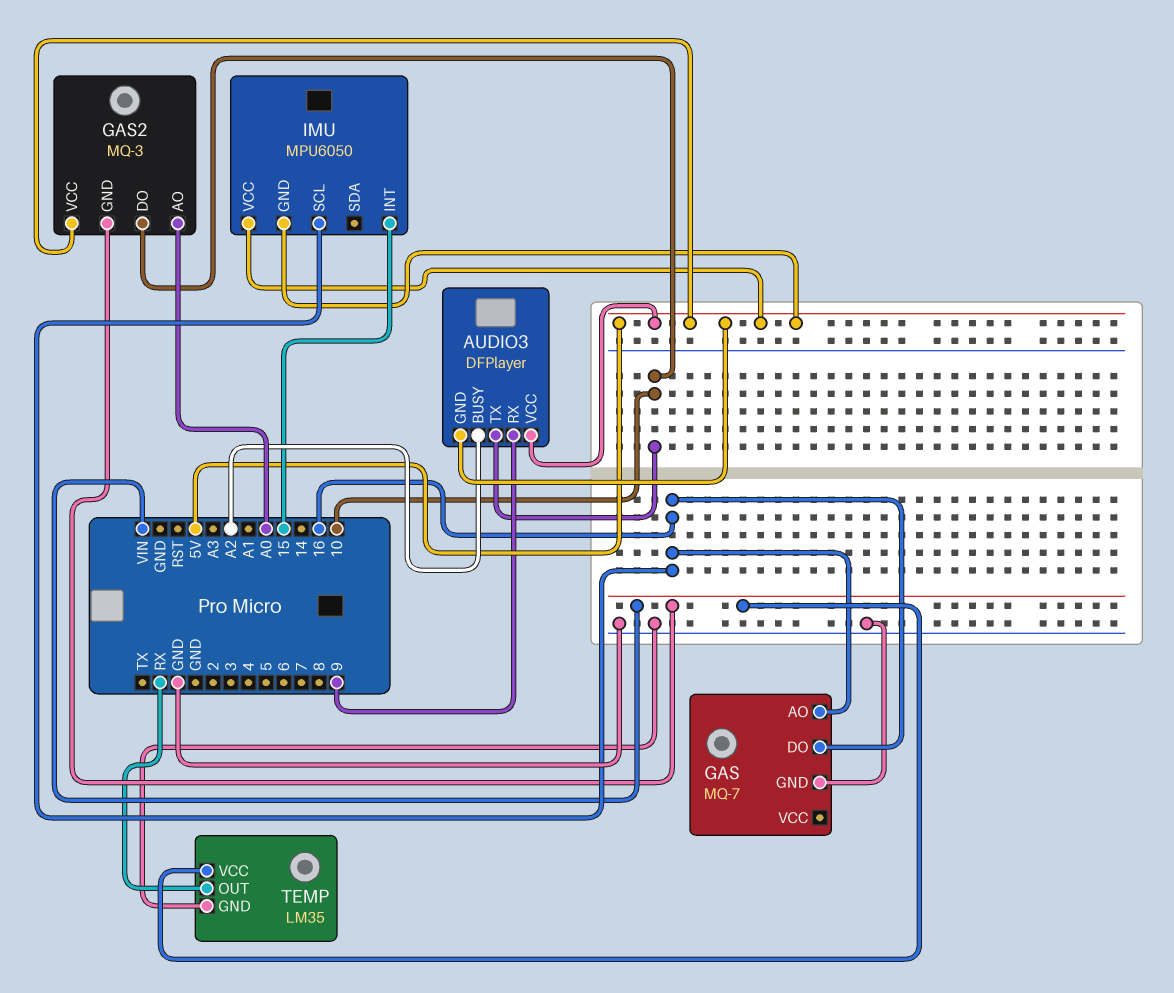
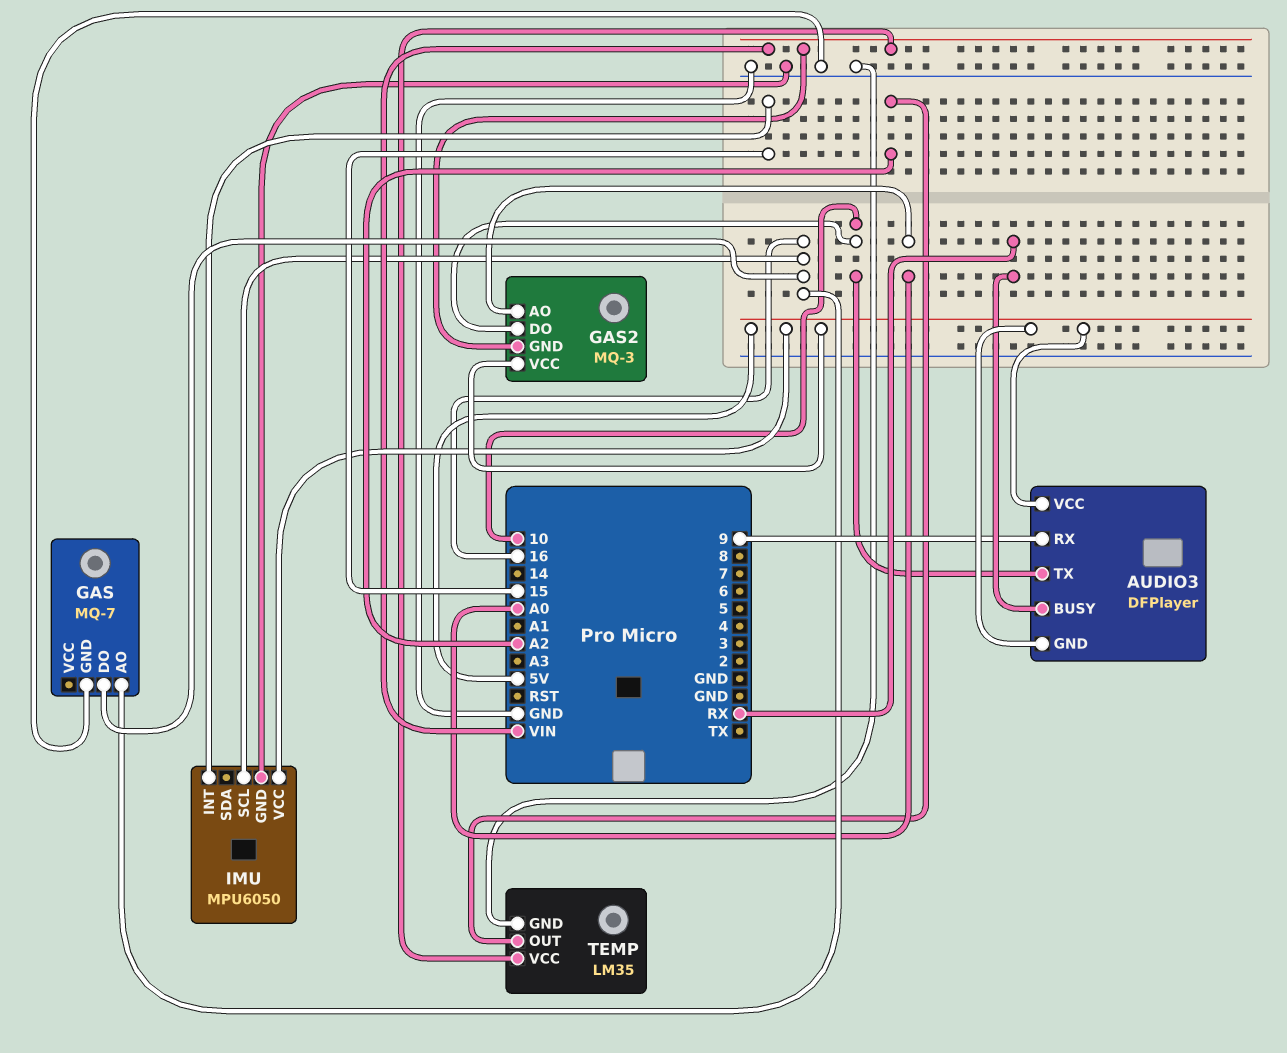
AUDIO3 pin BUSY: A2 -> RX
IMU pin GND: 5V -> GND
TEMP pin OUT: RX -> A2

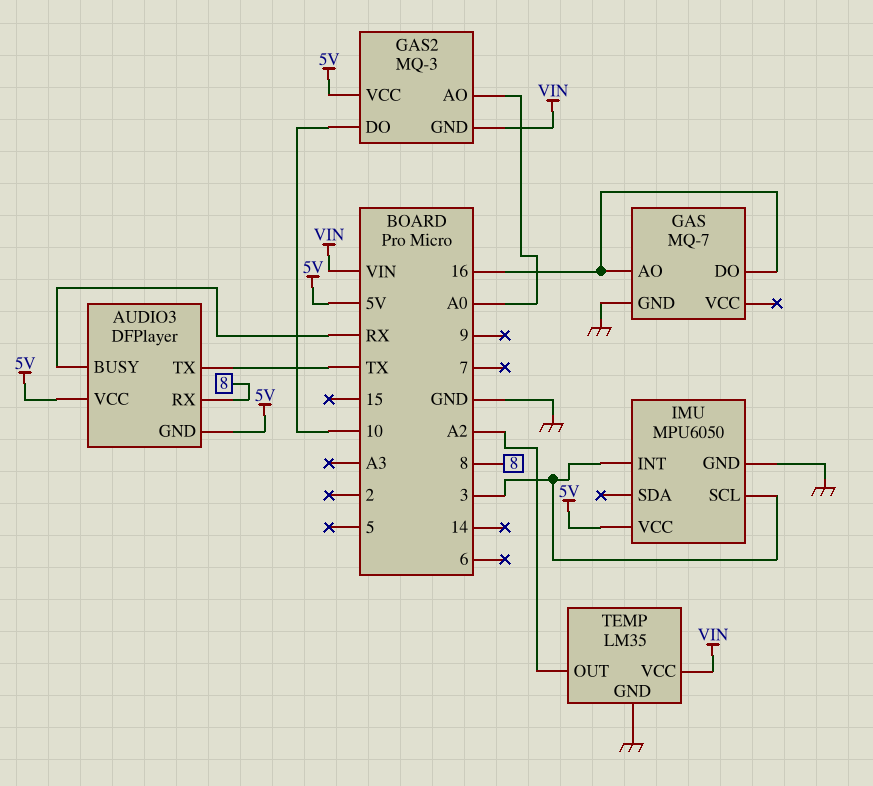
AUDIO3 pin RX: 9 -> 8
AUDIO3 pin TX: 10 -> TX
IMU pin INT: 15 -> 3
IMU pin SCL: 16 -> 3

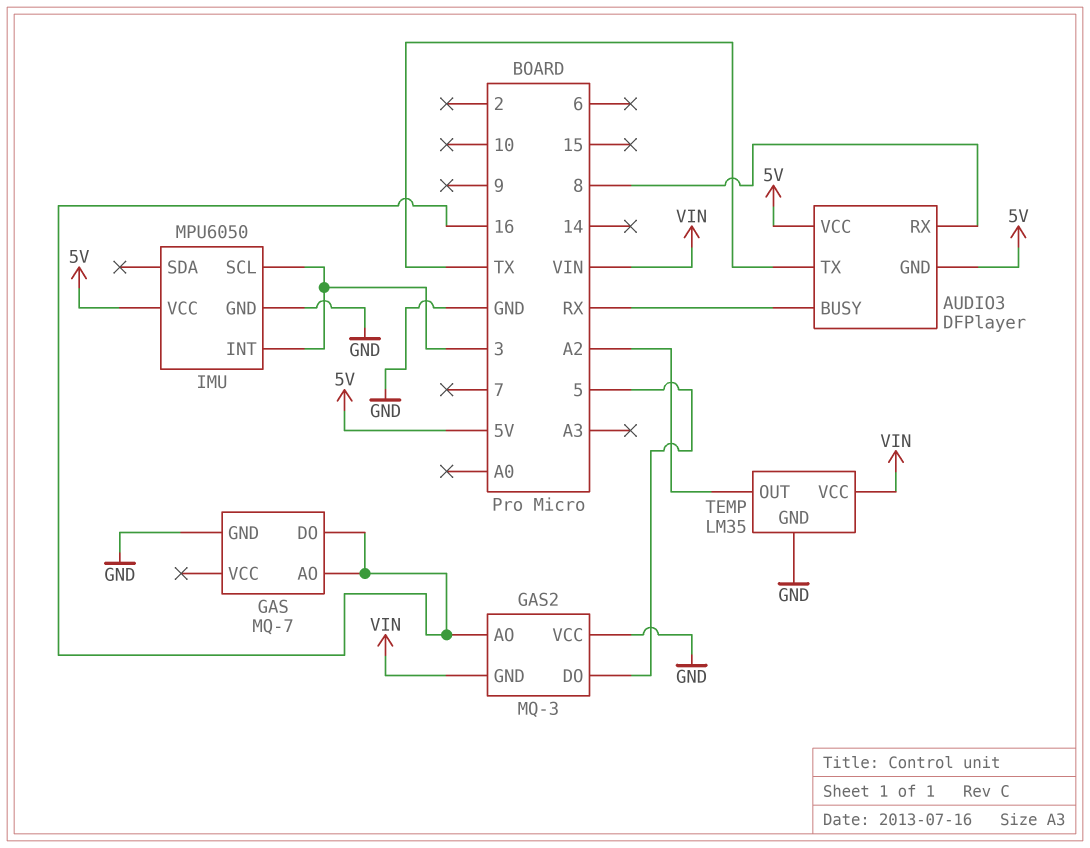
GAS2 pin AO: A0 -> 16
GAS2 pin DO: 10 -> 5
GAS2 pin VCC: 5V -> GND

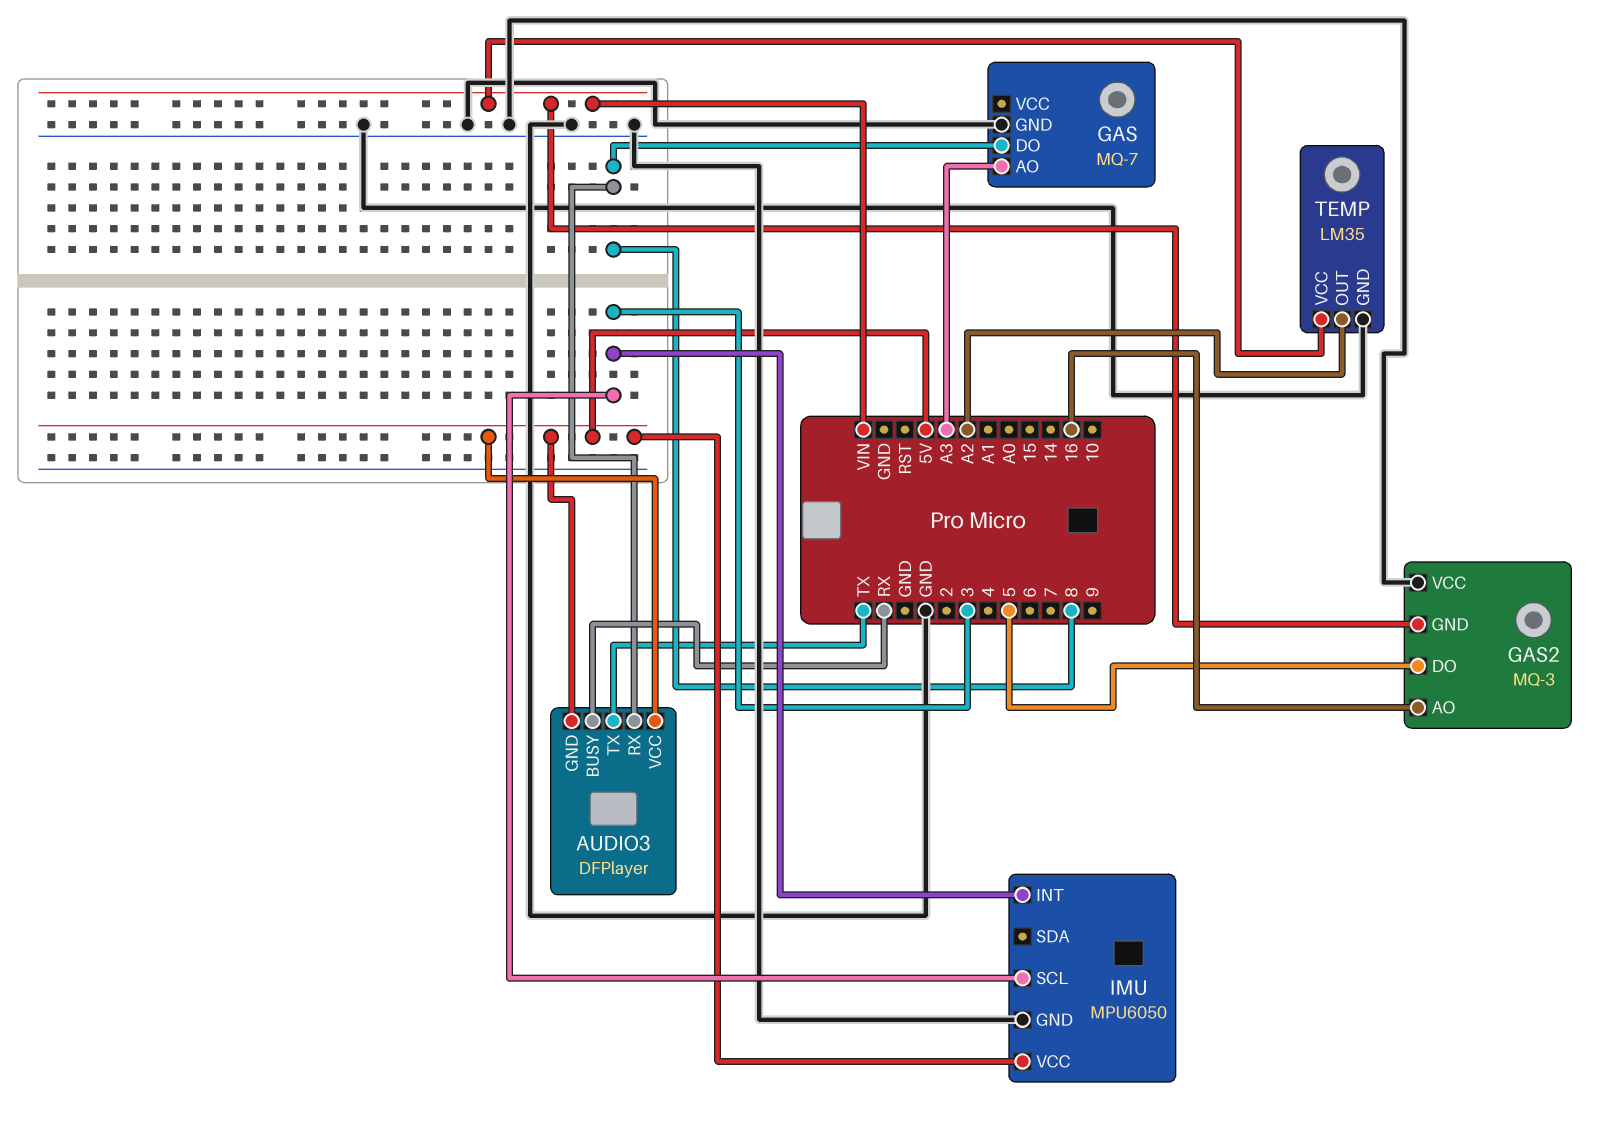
GAS pin AO: 16 -> A3
GAS pin DO: 16 -> 8

